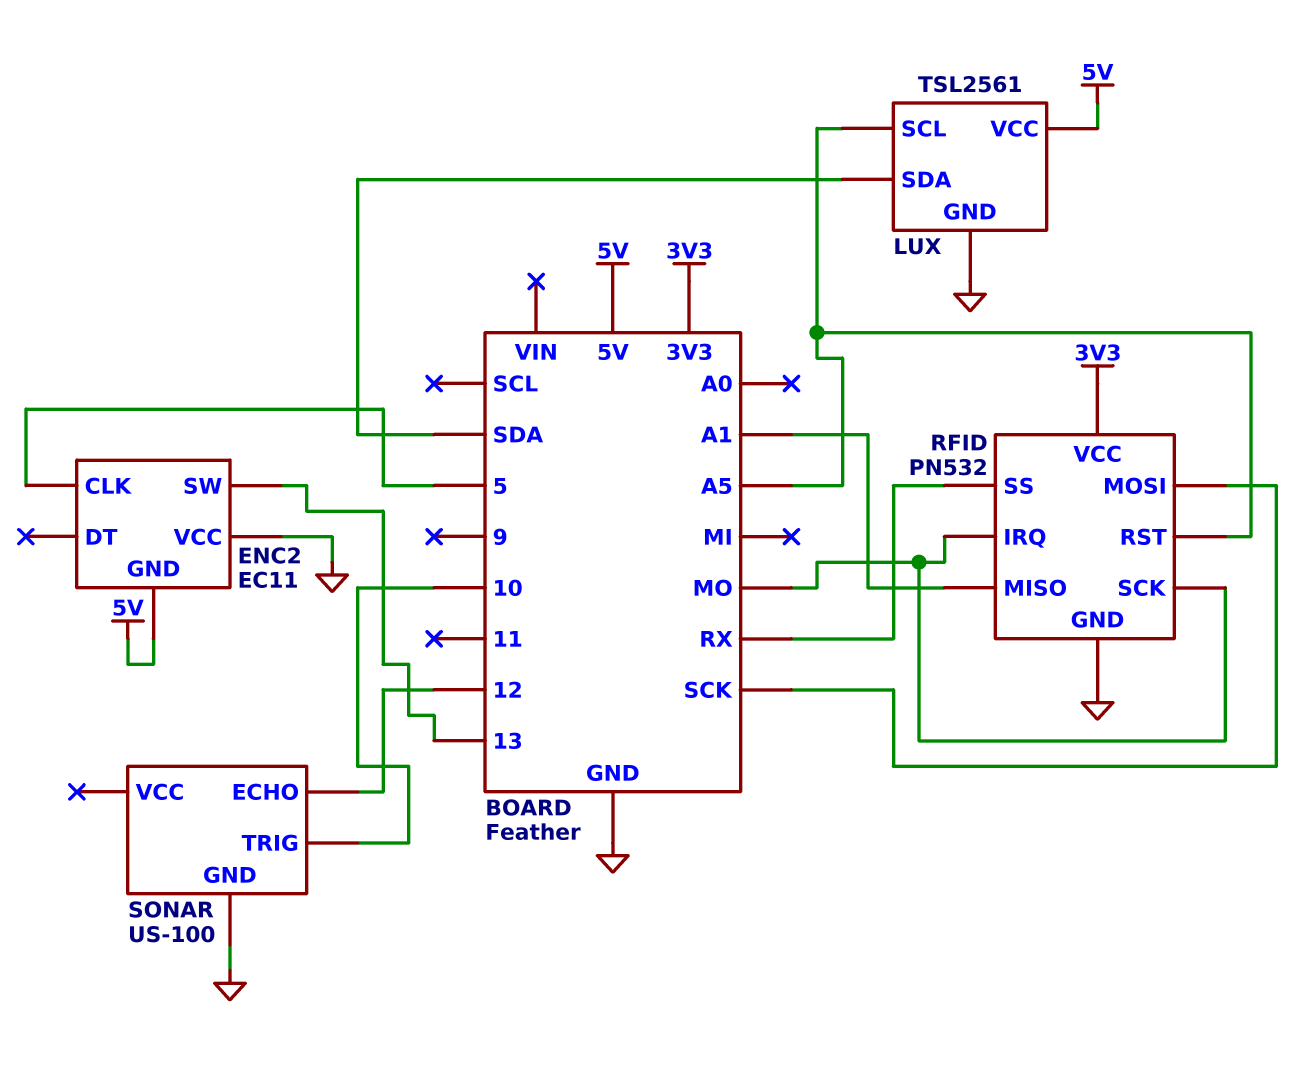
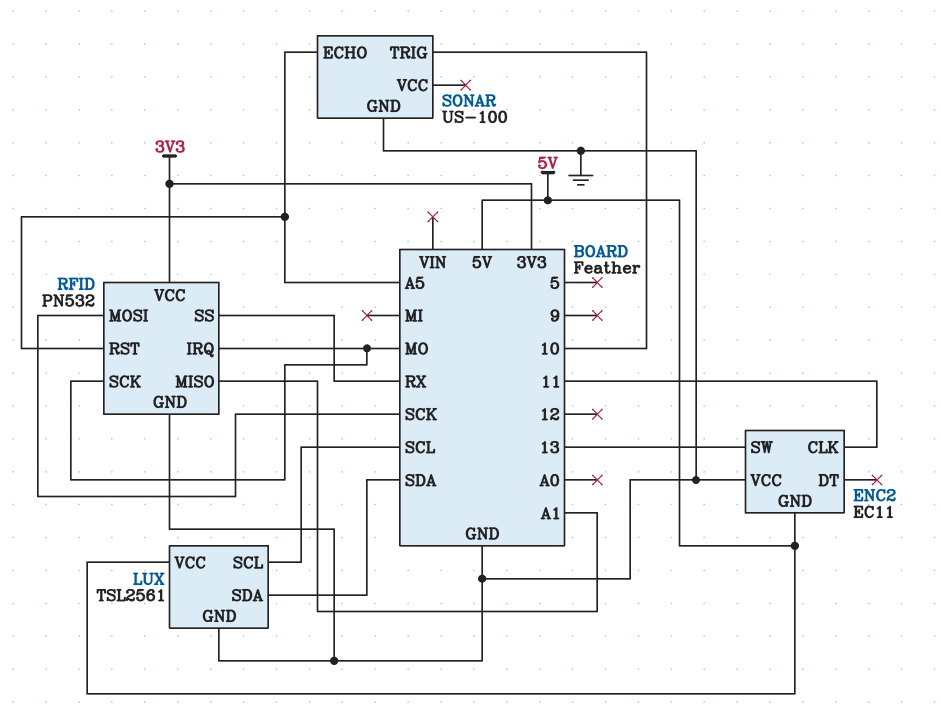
ENC2 pin CLK: 5 -> 11
LUX pin SCL: A5 -> SCL
SONAR pin ECHO: 12 -> A5

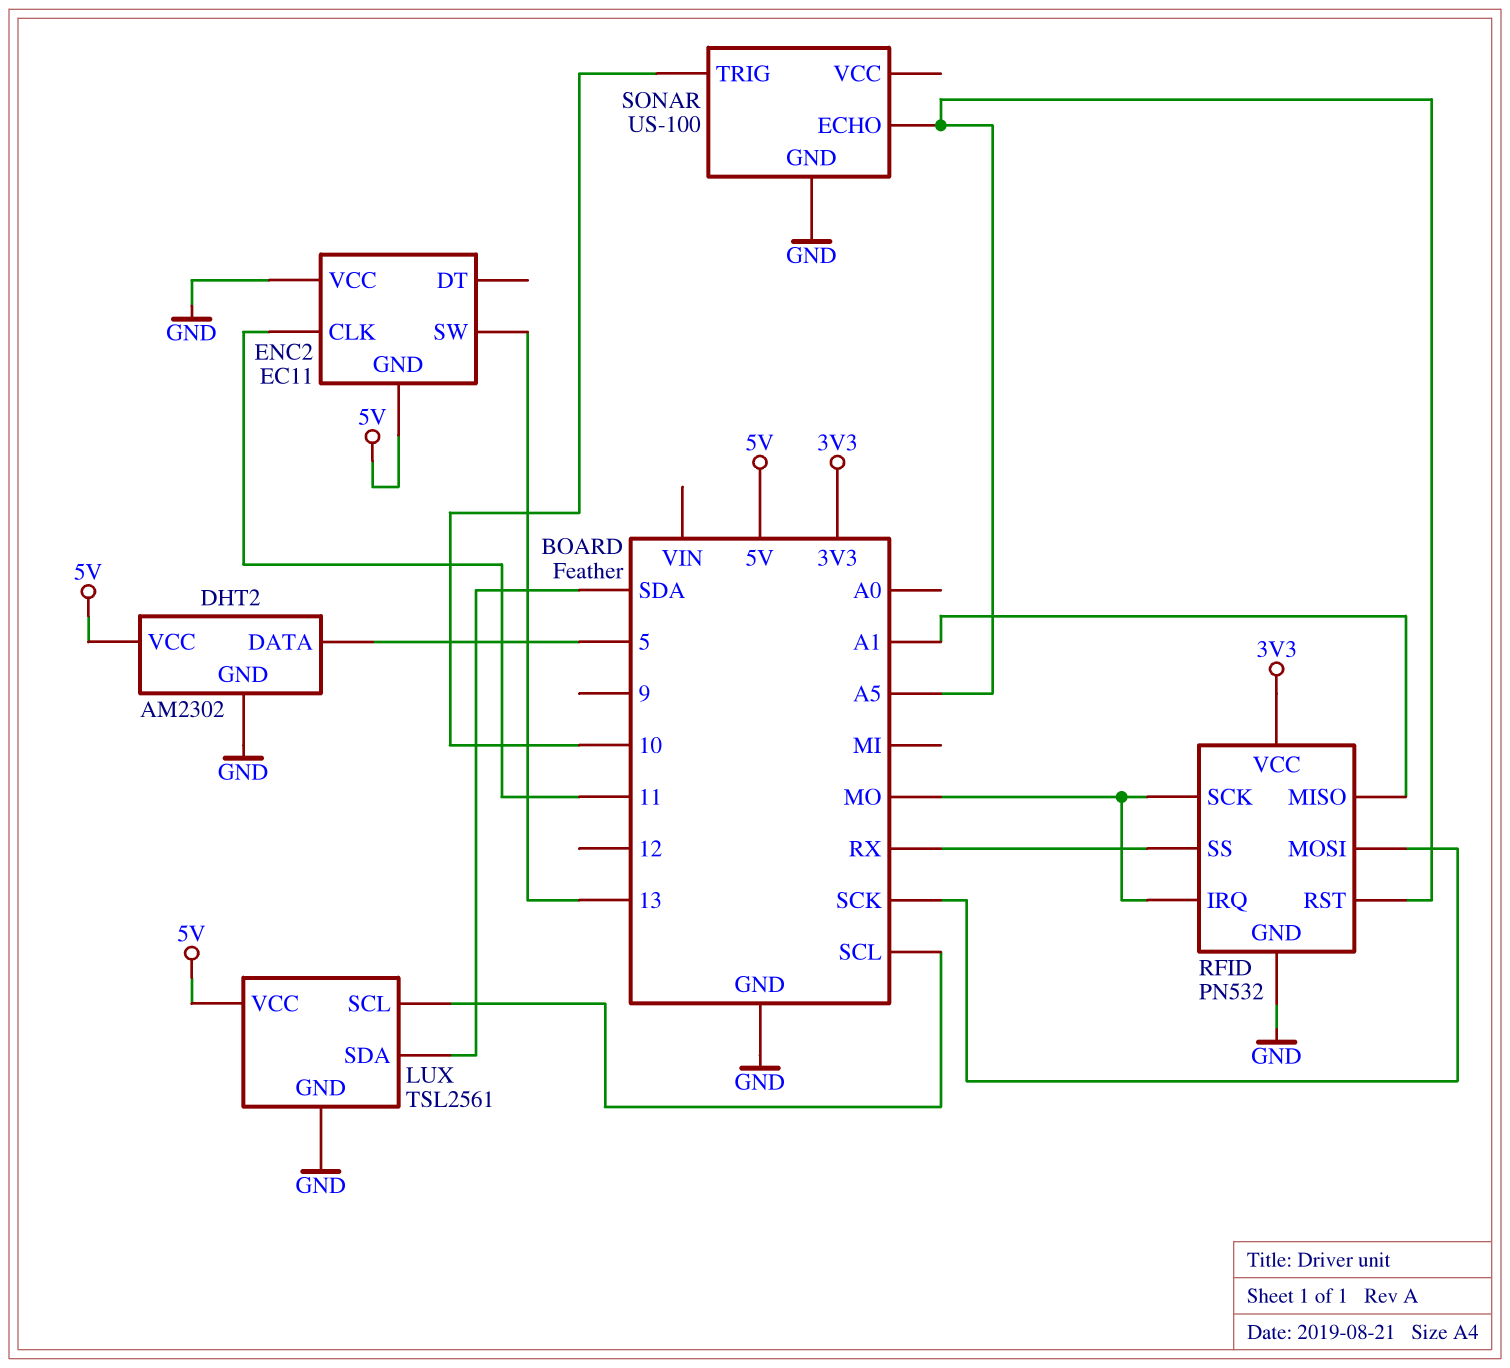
DHT2: none -> AM2302
DHT2 pin DATA: none -> 5
DHT2 pin GND: none -> GND
DHT2 pin VCC: none -> 5V

